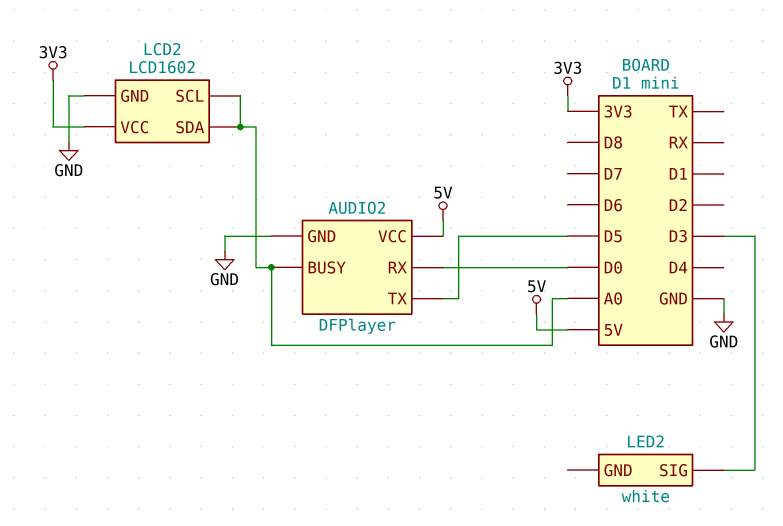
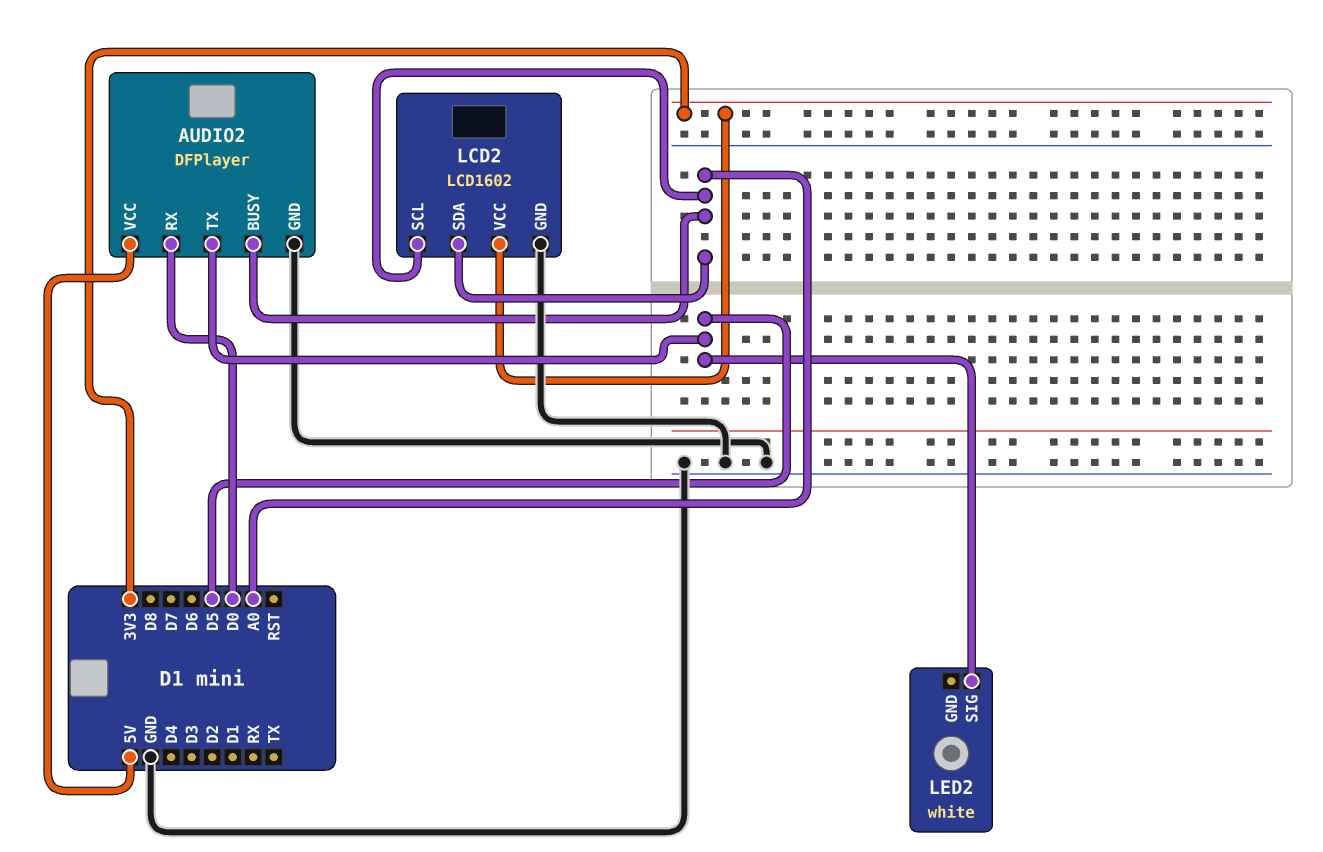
LED2 pin SIG: D3 -> D5

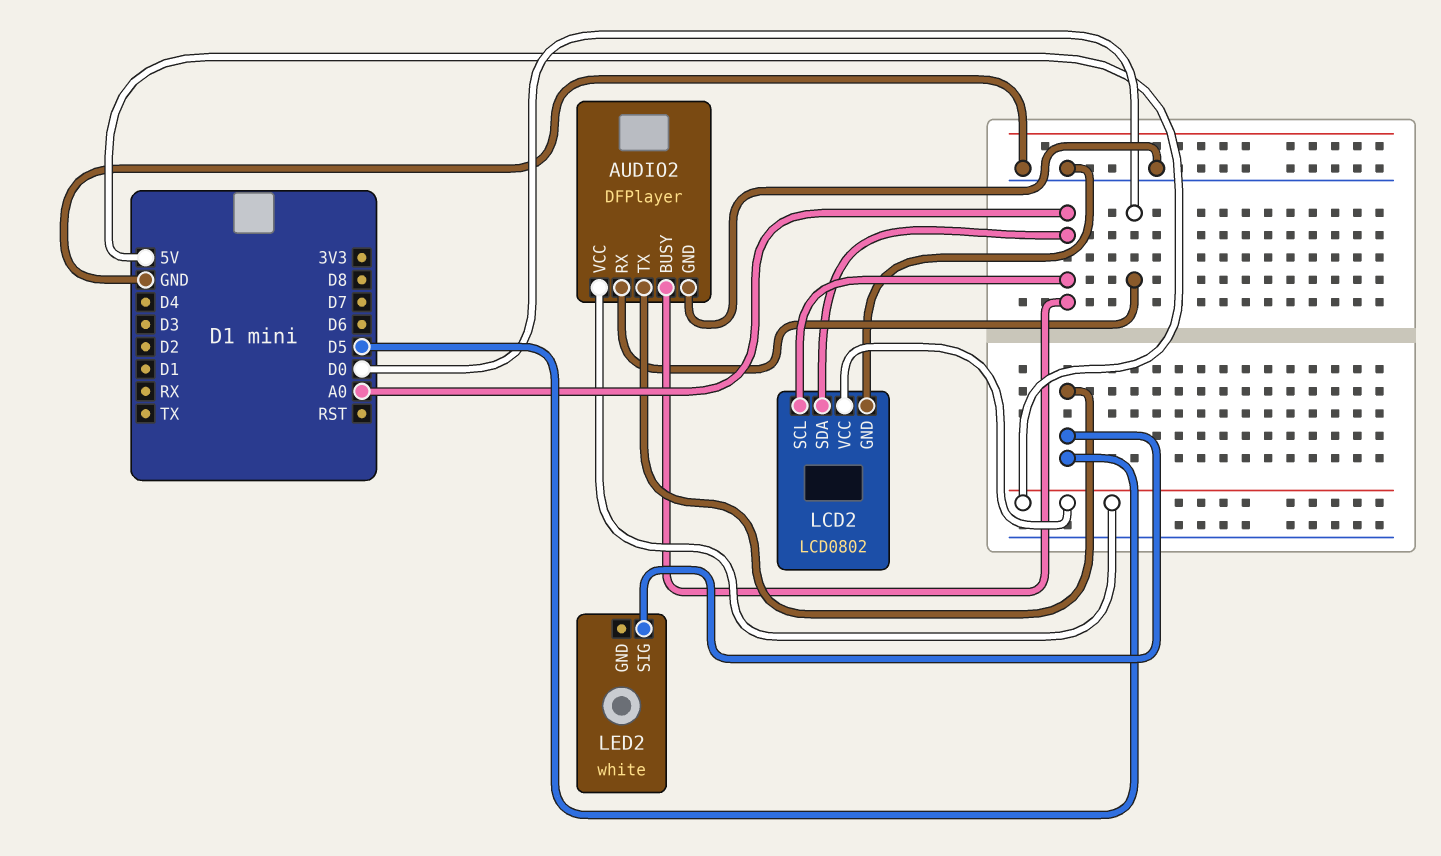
LCD2: LCD1602 -> LCD0802
LCD2 pin VCC: 3V3 -> 5V

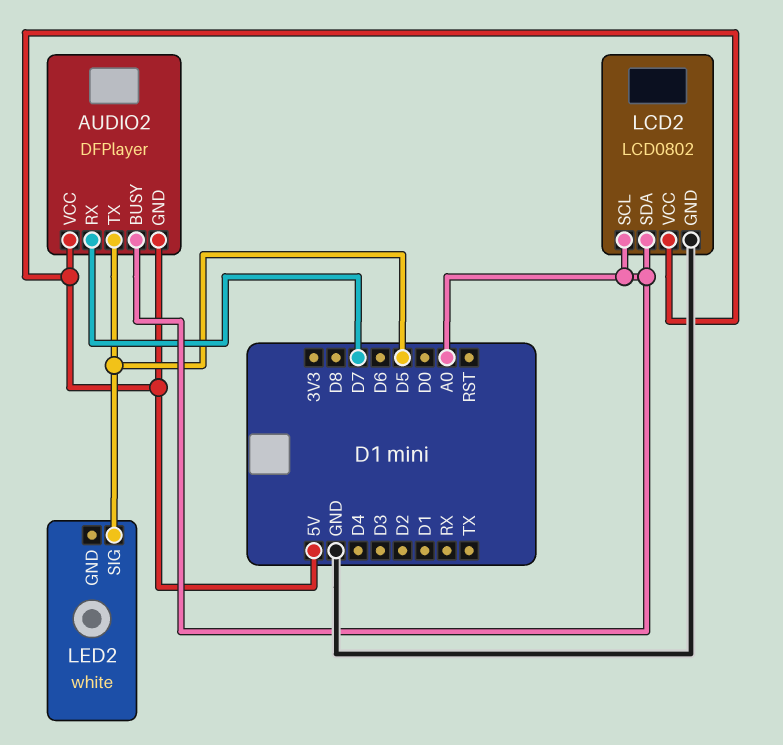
AUDIO2 pin GND: GND -> 5V
AUDIO2 pin RX: D0 -> D7

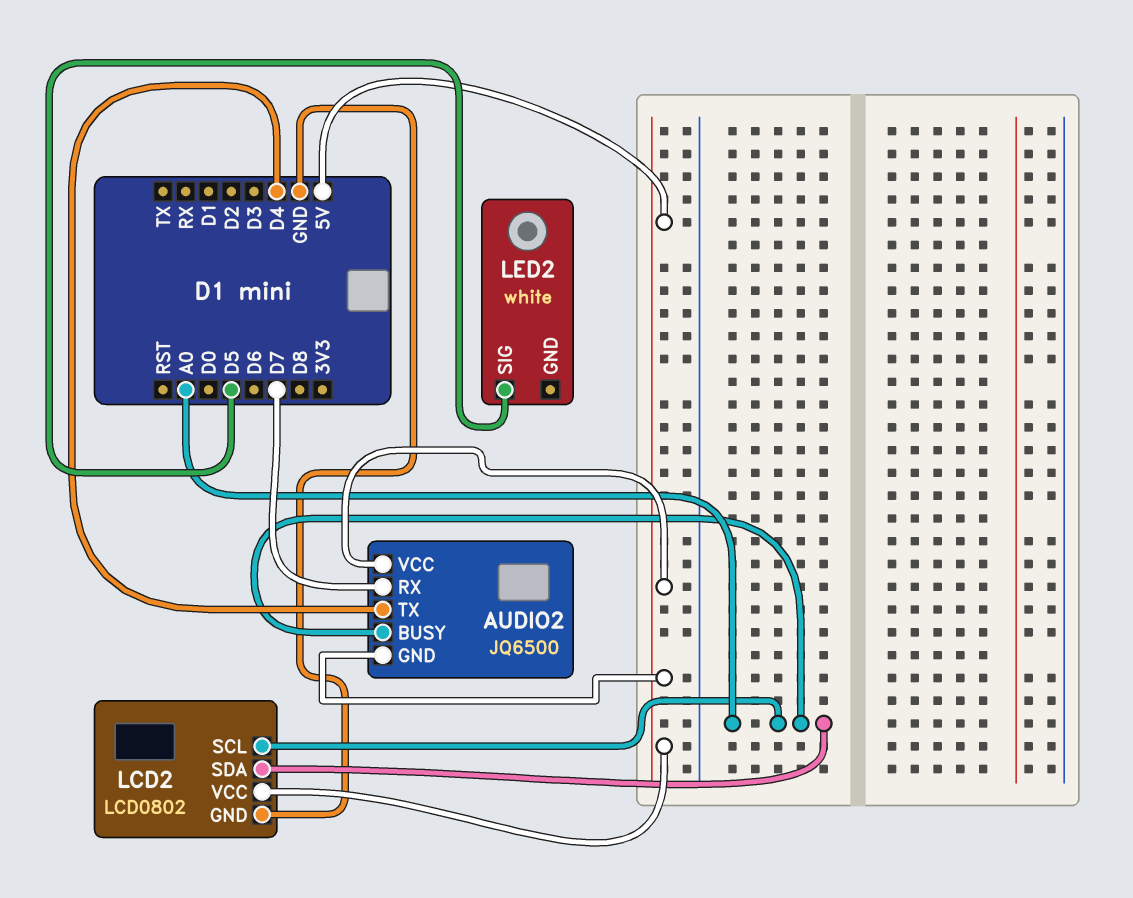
AUDIO2: DFPlayer -> JQ6500
AUDIO2 pin TX: D5 -> D4

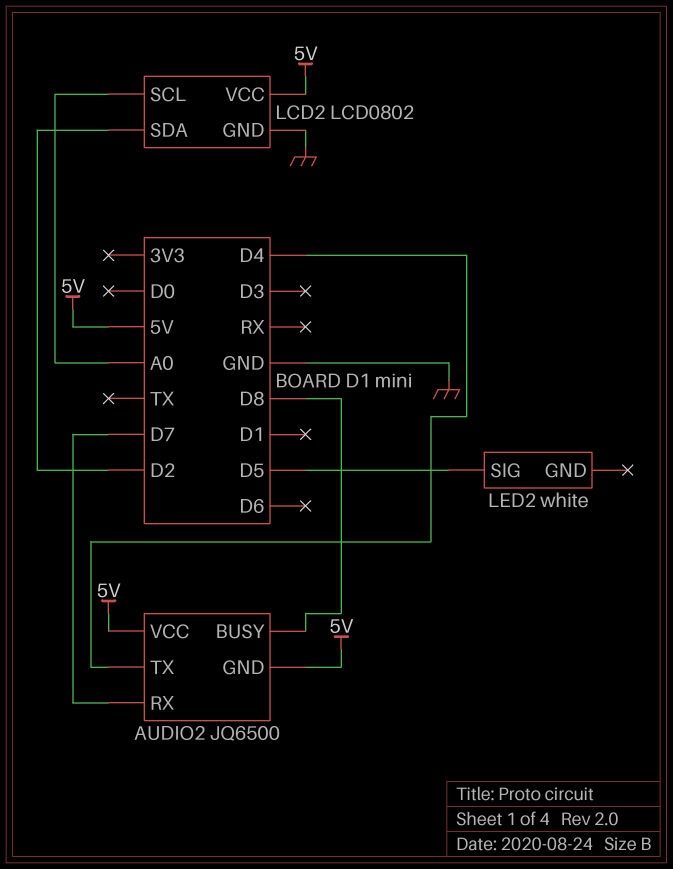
AUDIO2 pin BUSY: A0 -> D8
LCD2 pin SDA: A0 -> D2

